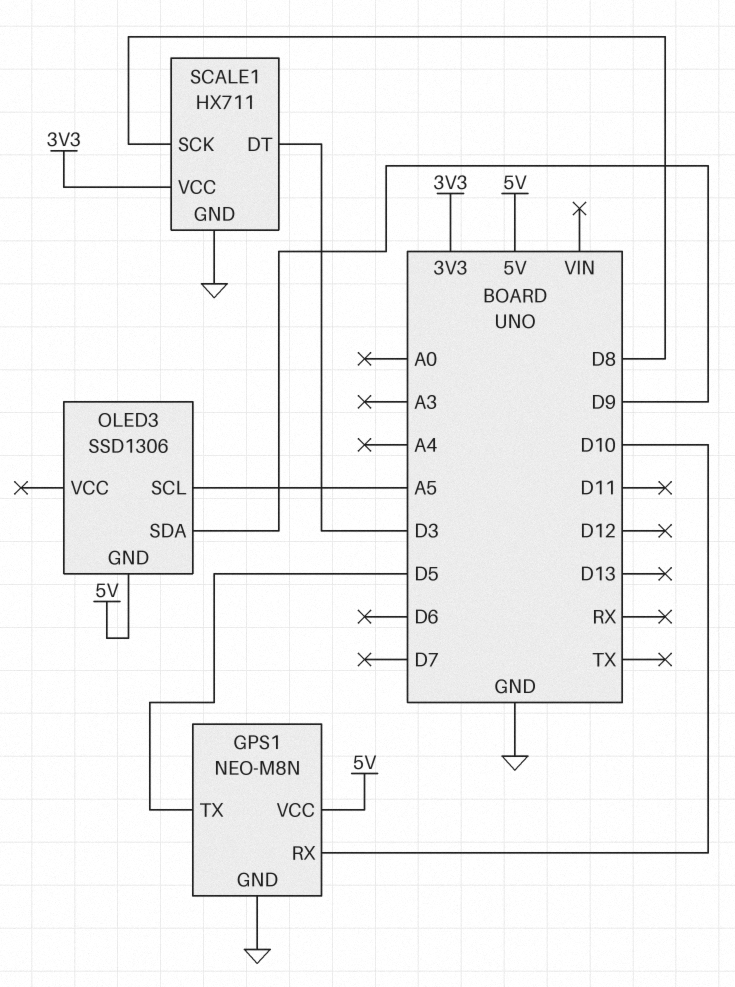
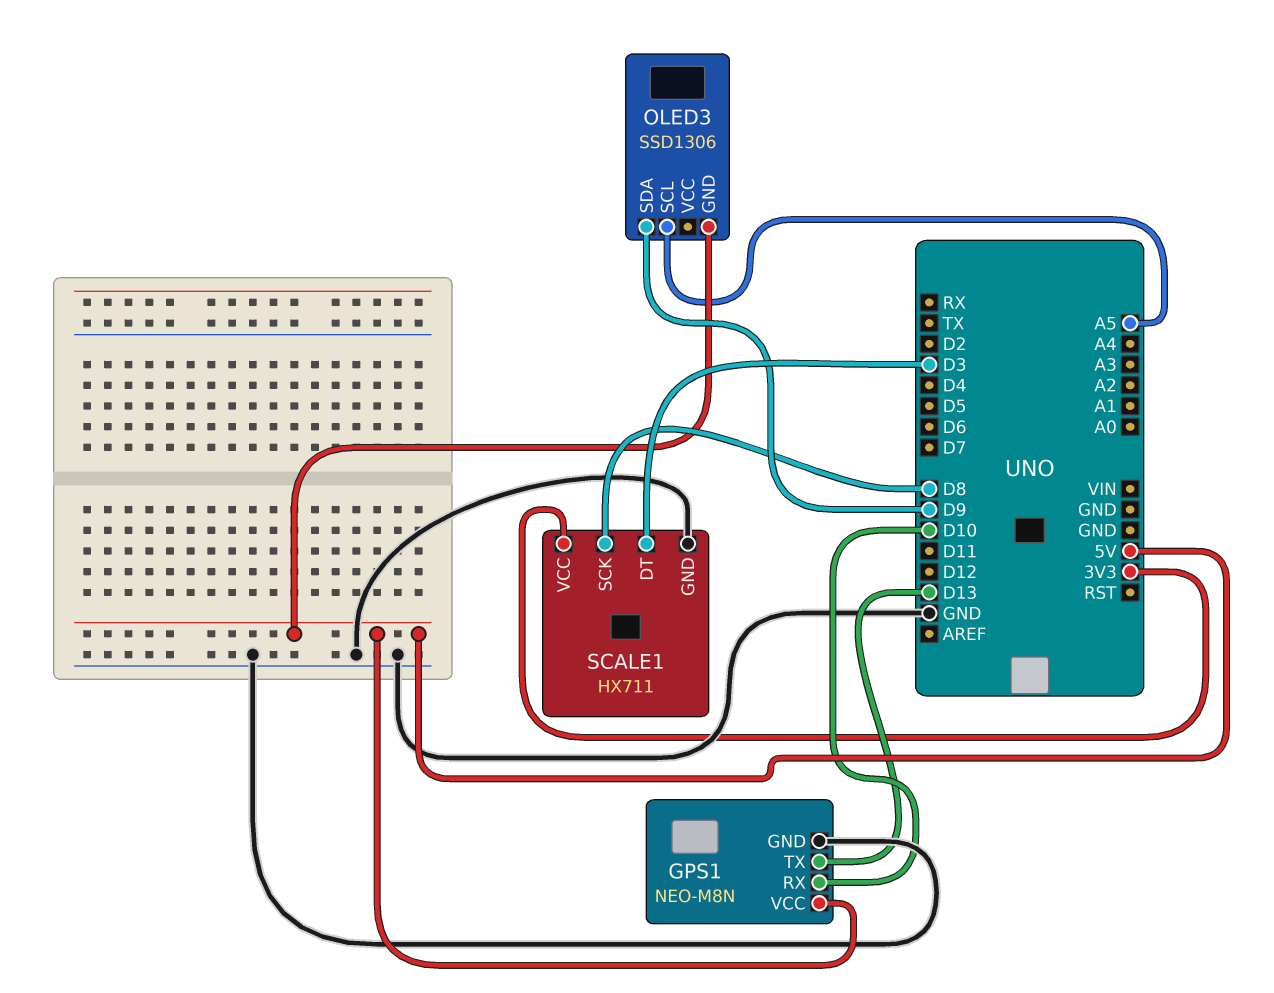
GPS1 pin TX: D5 -> D13

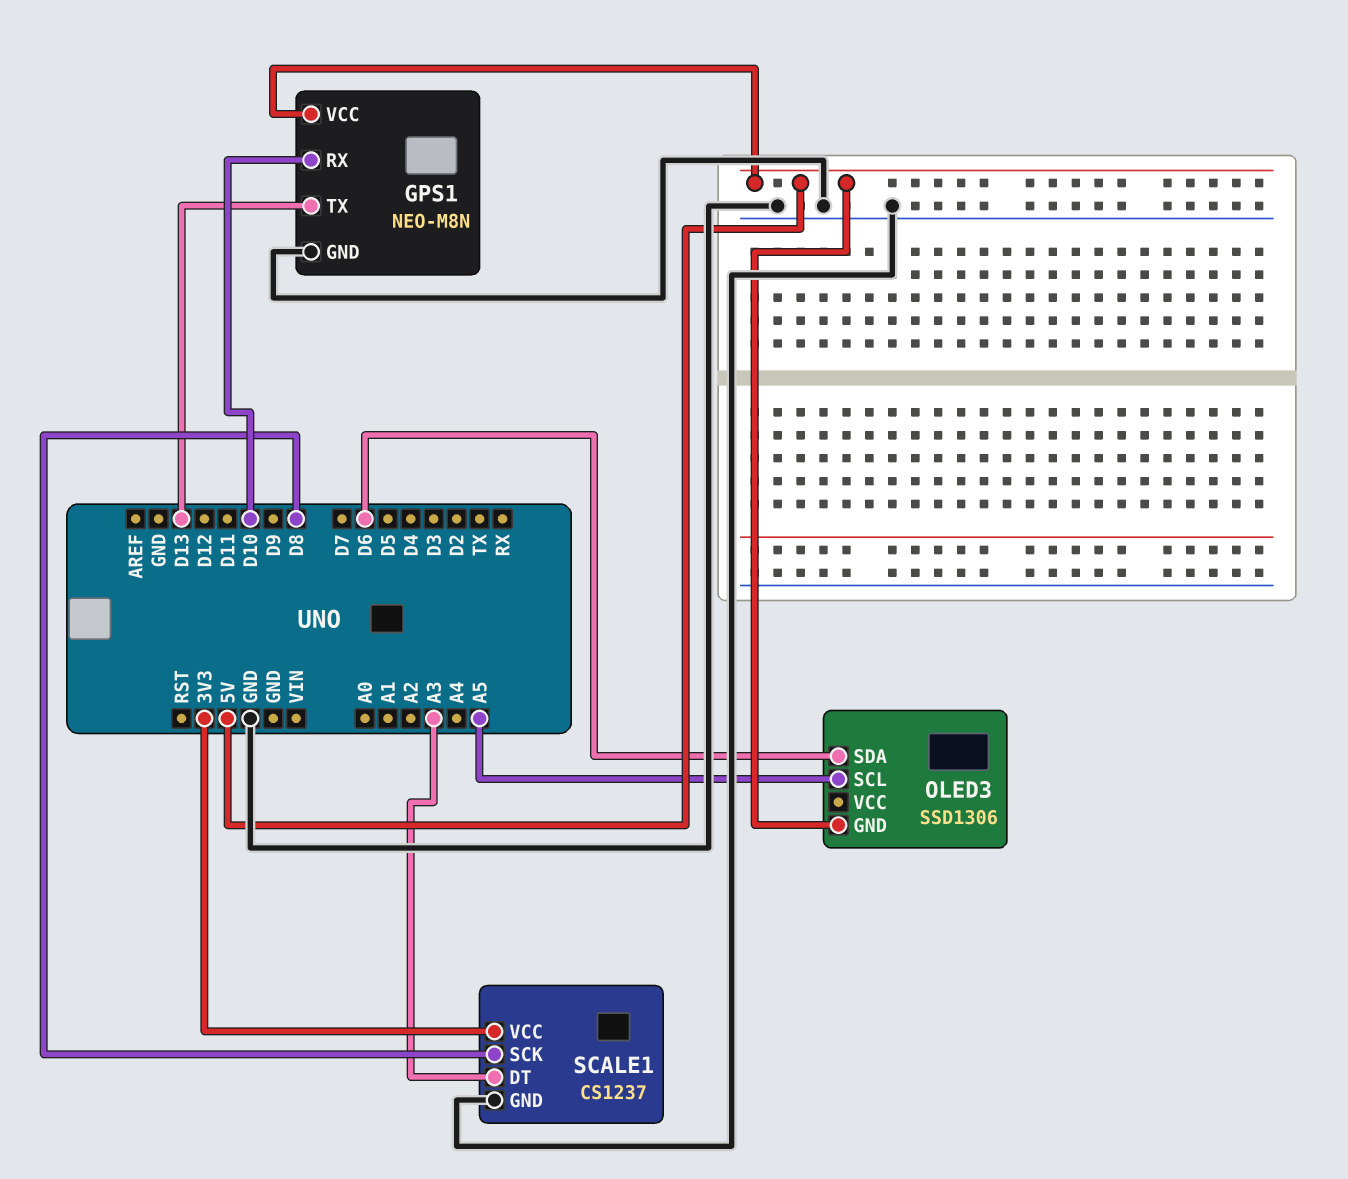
OLED3 pin SDA: D9 -> D6
SCALE1: HX711 -> CS1237
SCALE1 pin DT: D3 -> A3

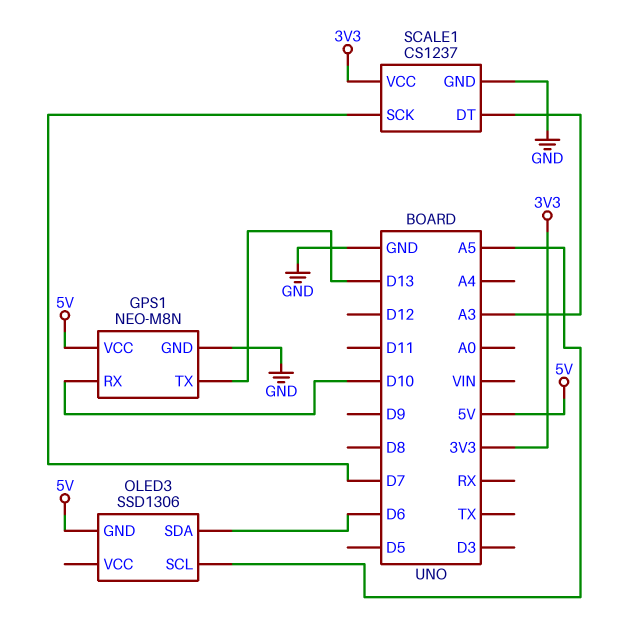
SCALE1 pin SCK: D8 -> D7

